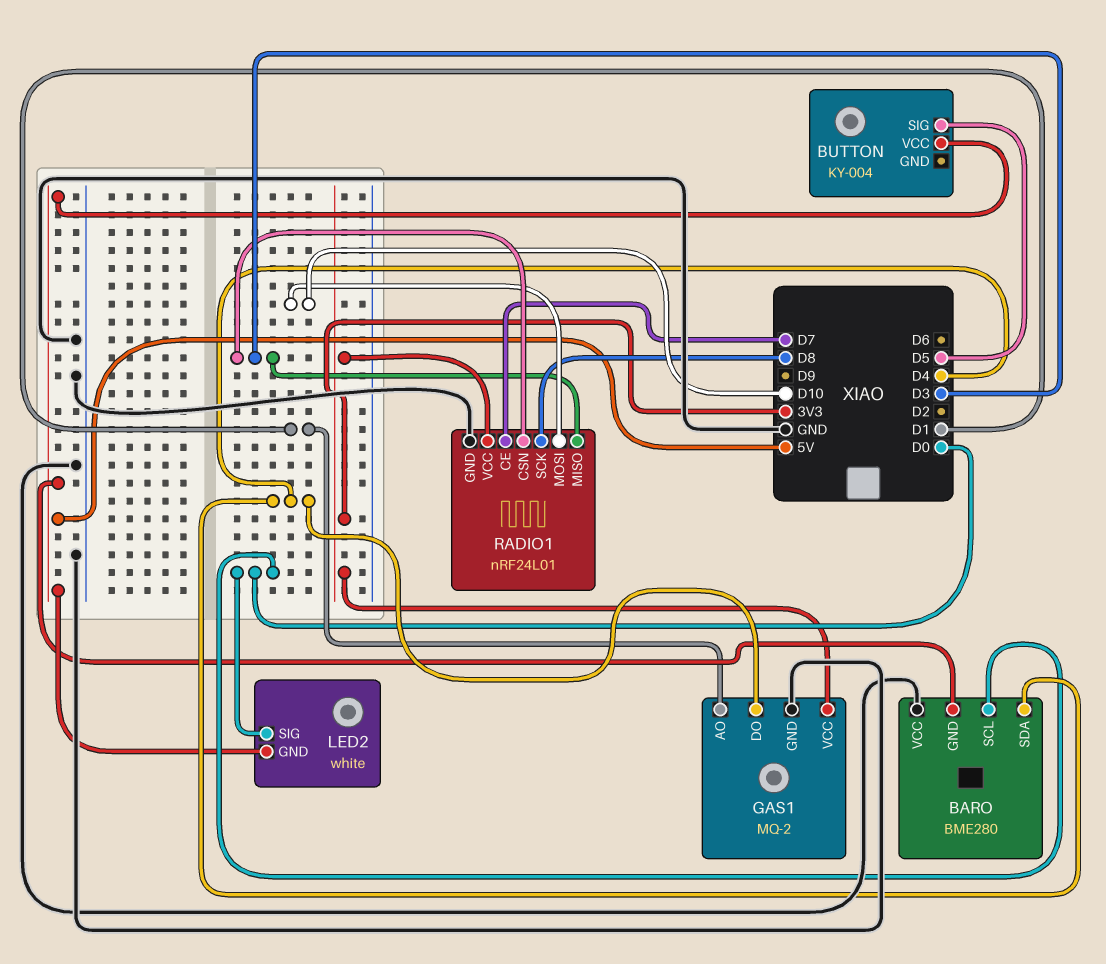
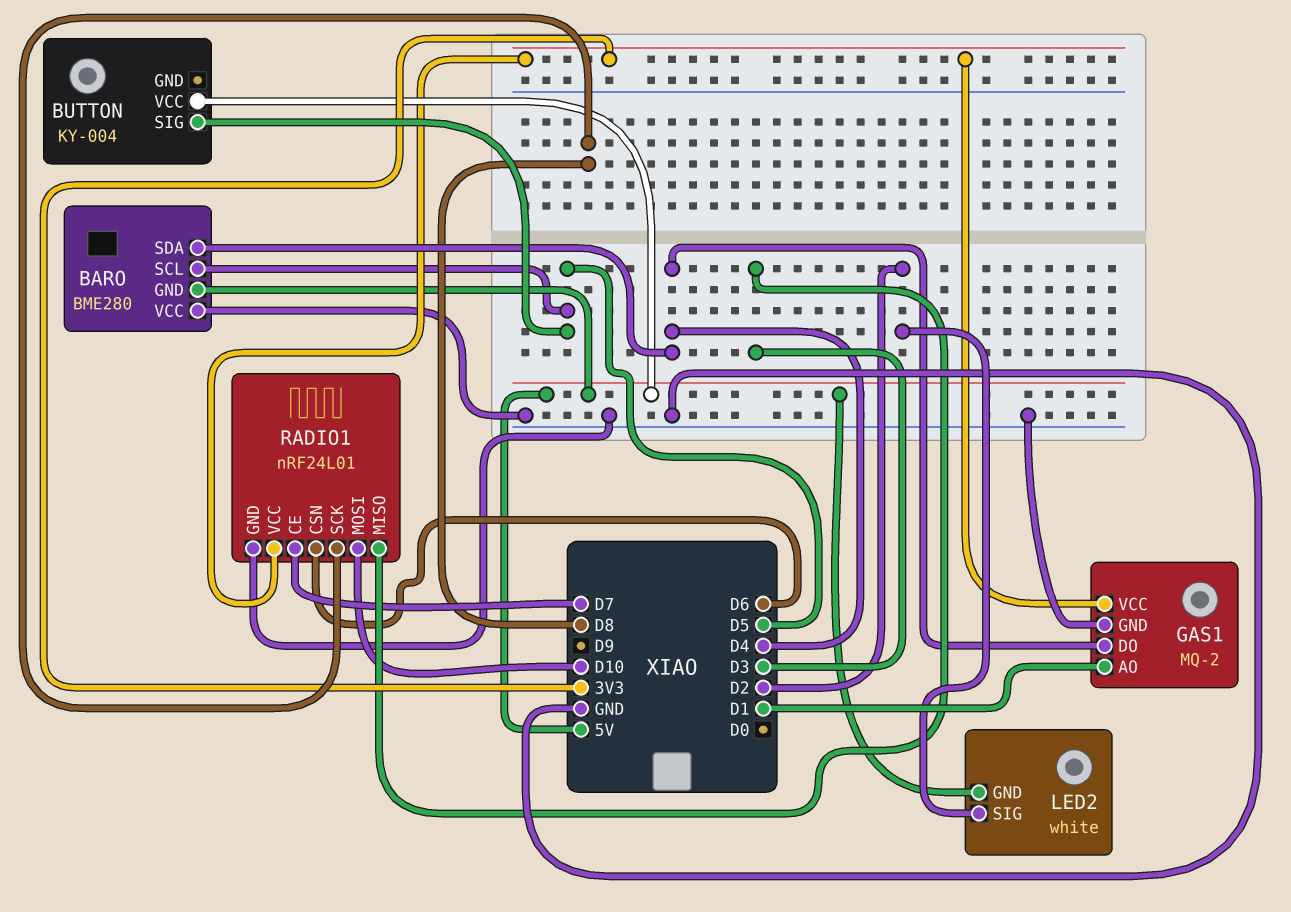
BARO pin SCL: D0 -> D5
LED2 pin SIG: D0 -> D2
RADIO1 pin CSN: D3 -> D6

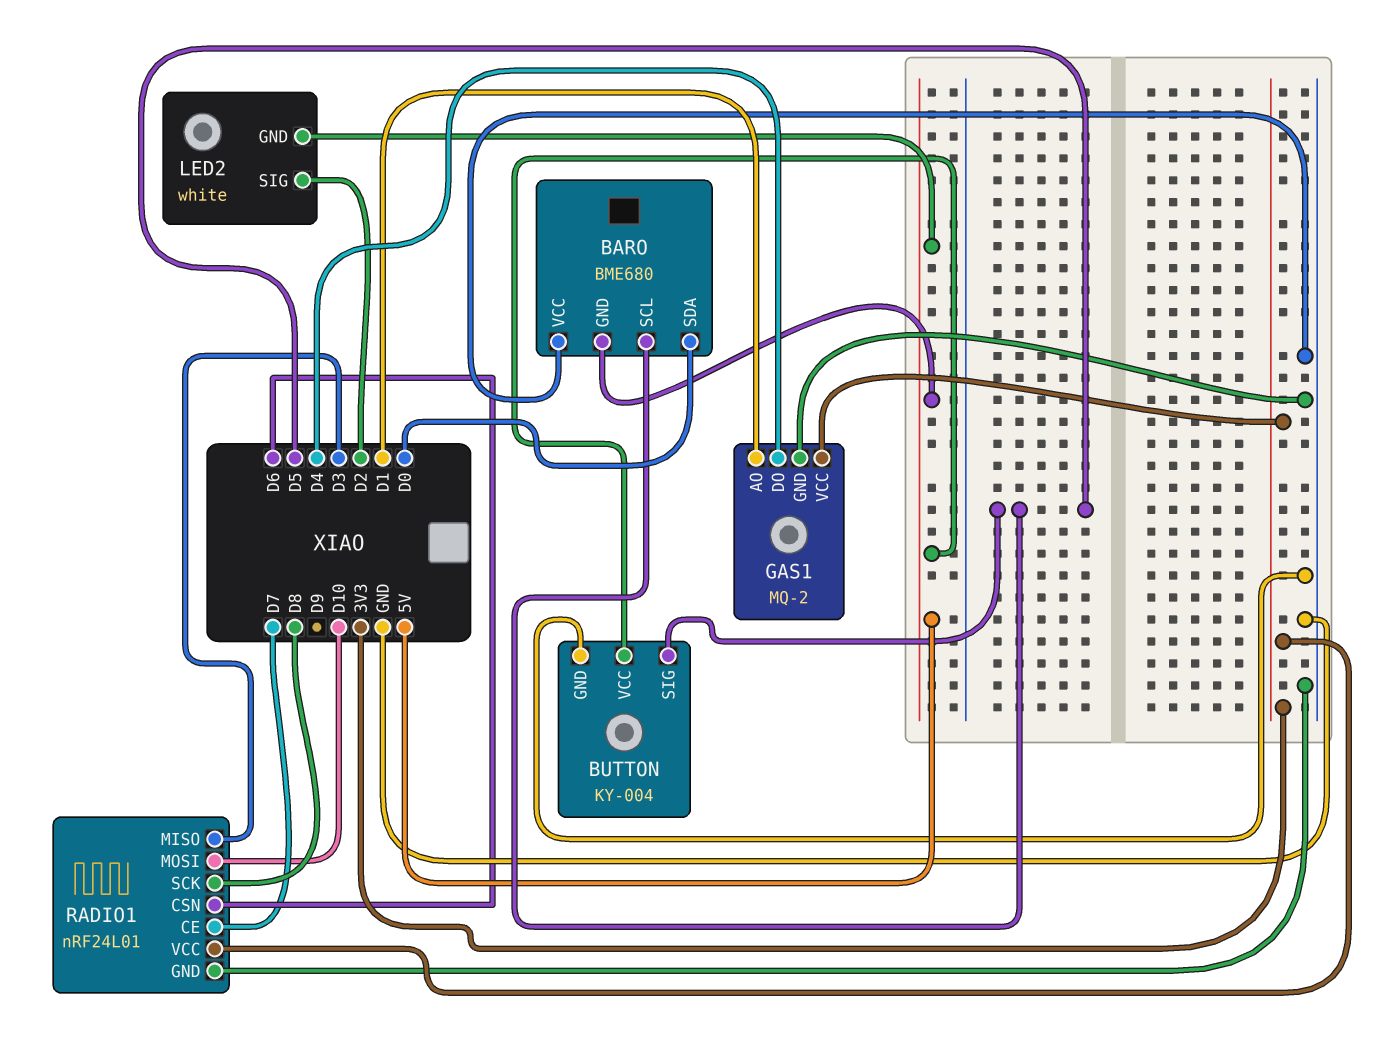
BARO: BME280 -> BME680
BARO pin SDA: D4 -> D0
BUTTON pin GND: none -> GND

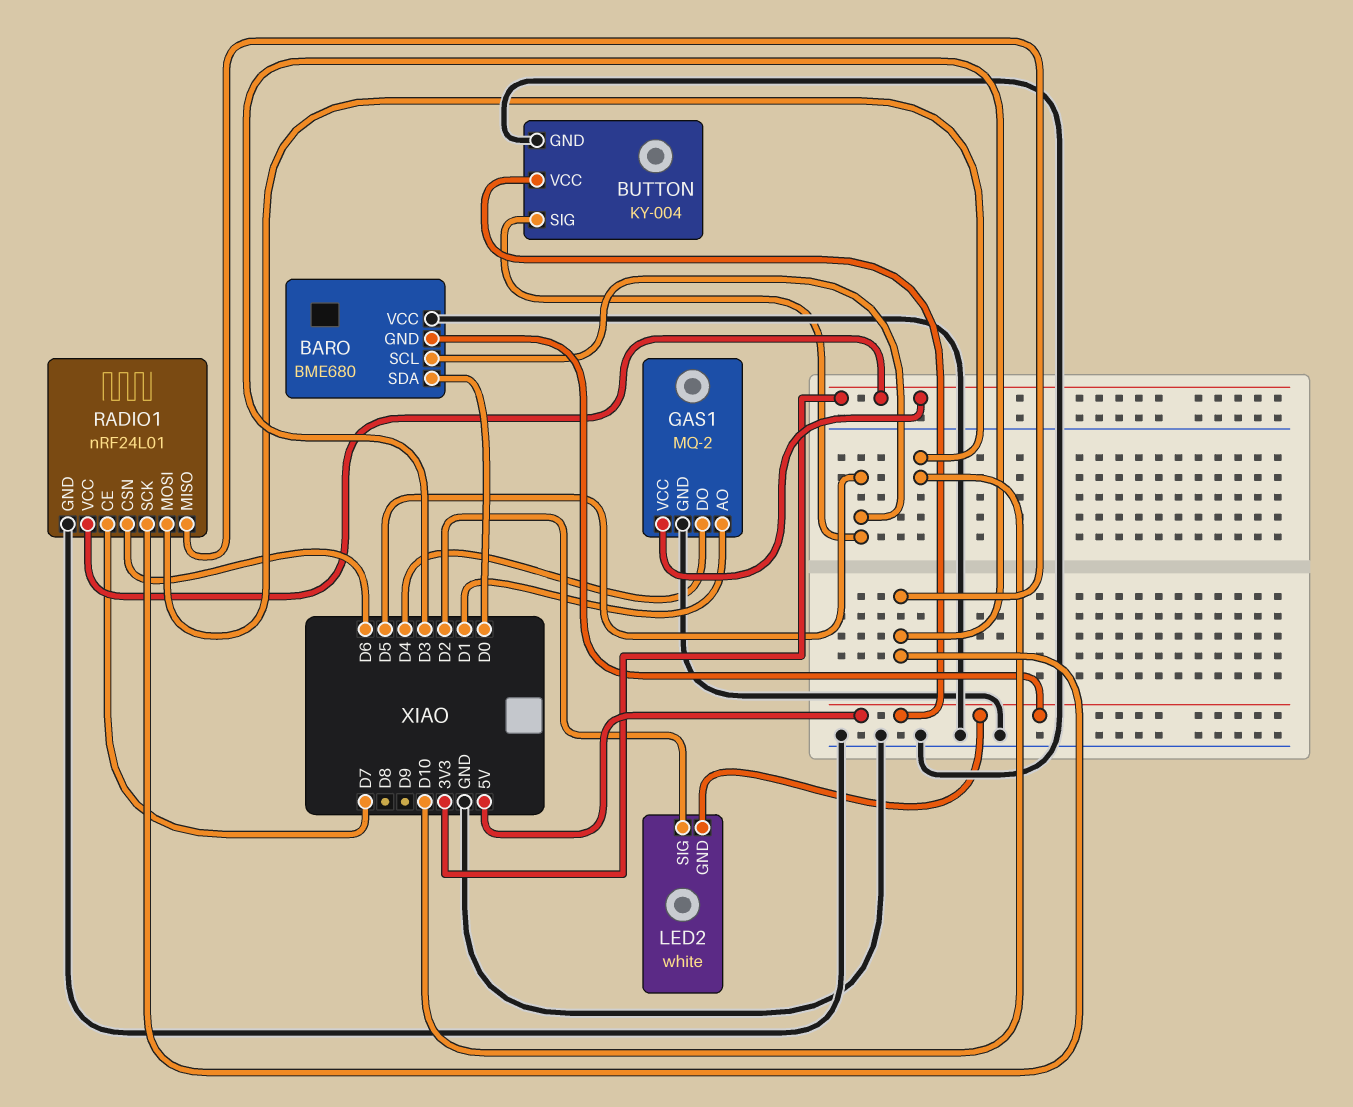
RADIO1 pin SCK: D8 -> D3

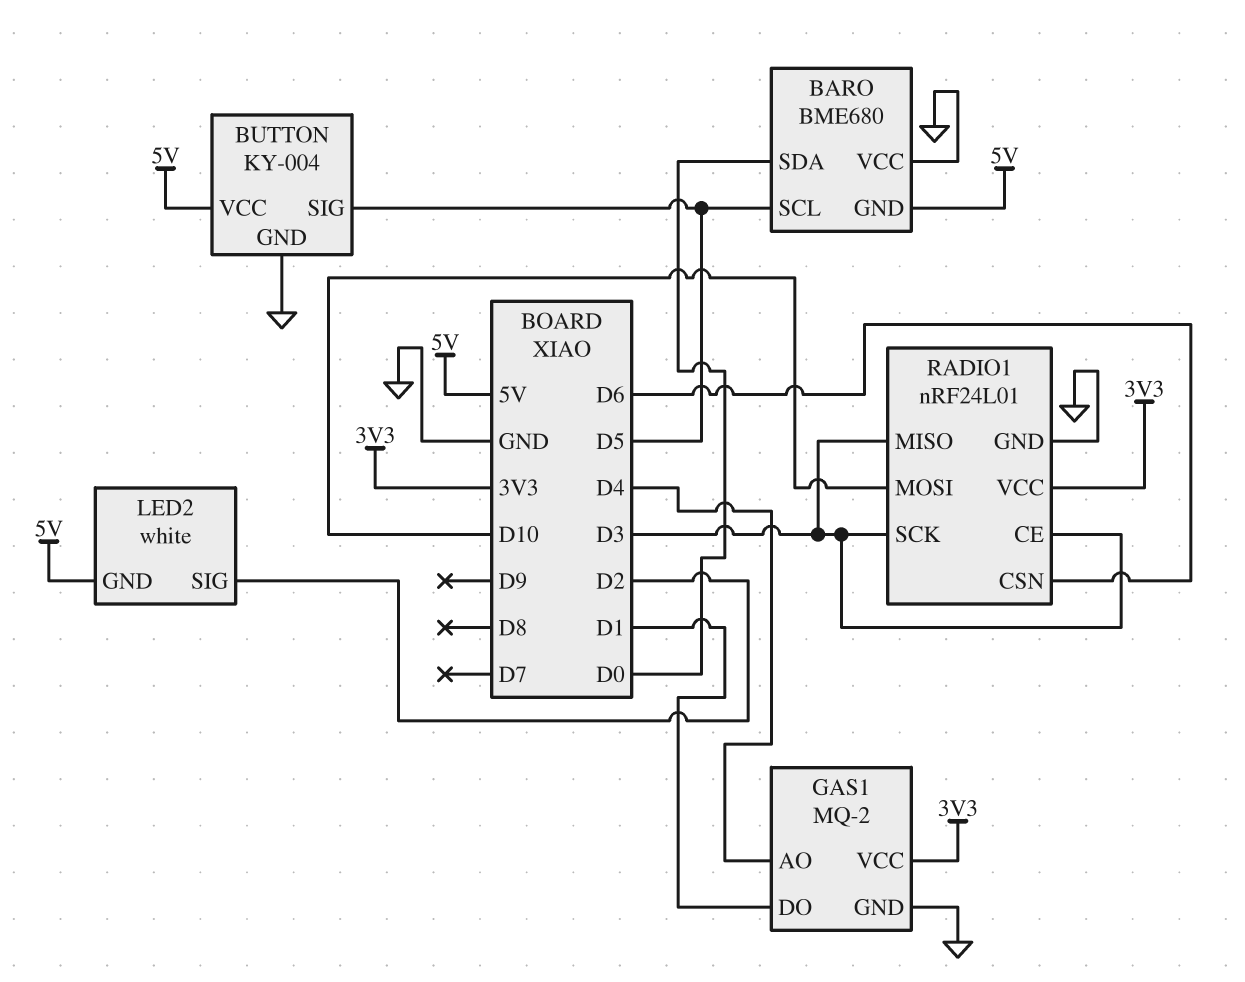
GAS1 pin AO: D1 -> D4
GAS1 pin DO: D4 -> D1
RADIO1 pin CE: D7 -> D3

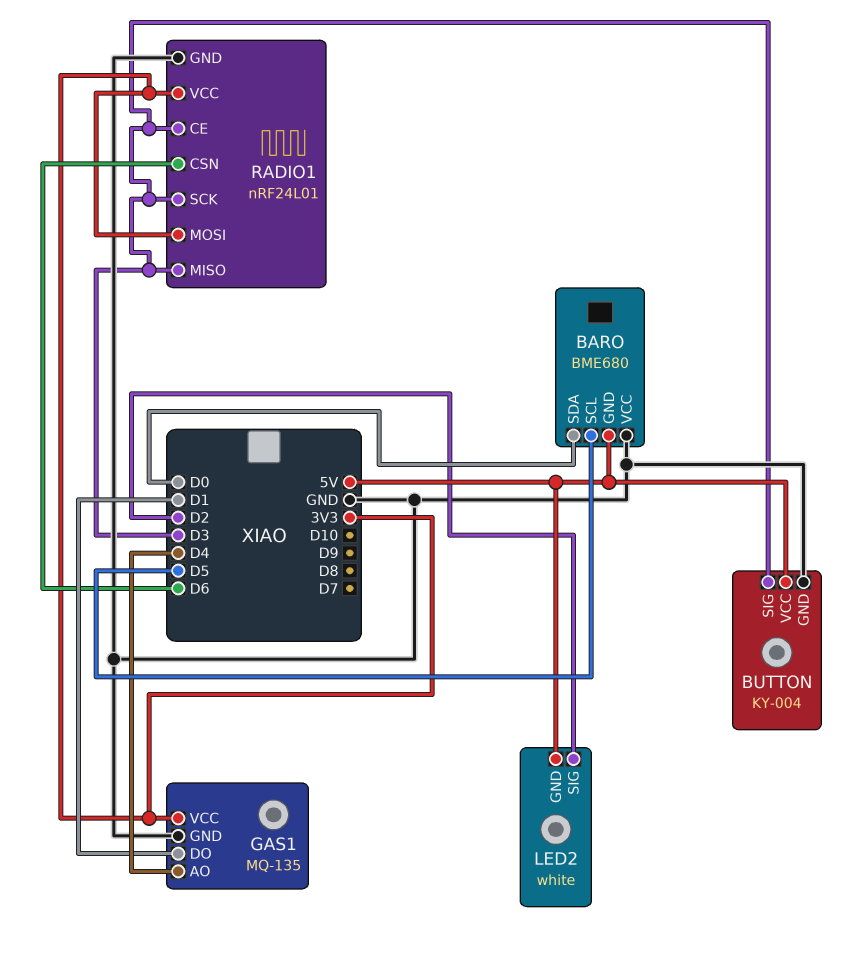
BUTTON pin SIG: D5 -> D3
GAS1: MQ-2 -> MQ-135
RADIO1 pin MOSI: D10 -> 3V3

